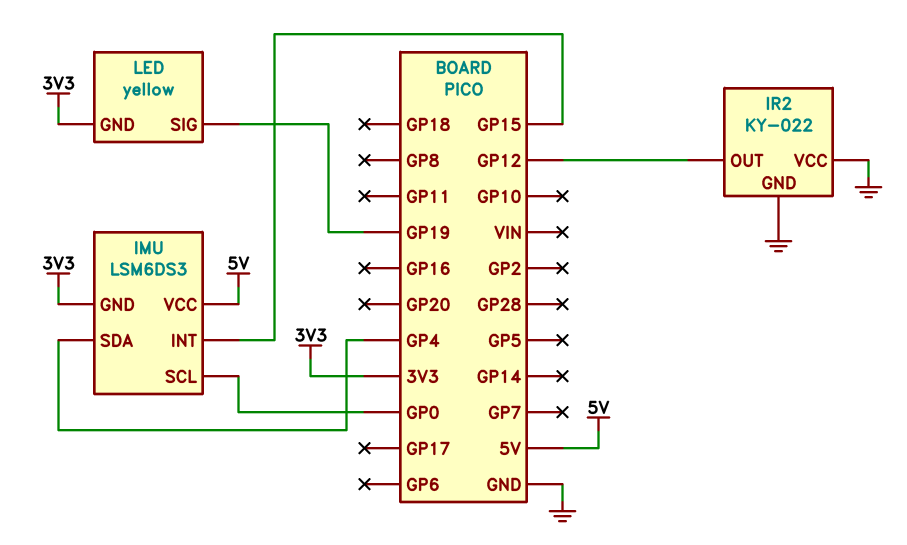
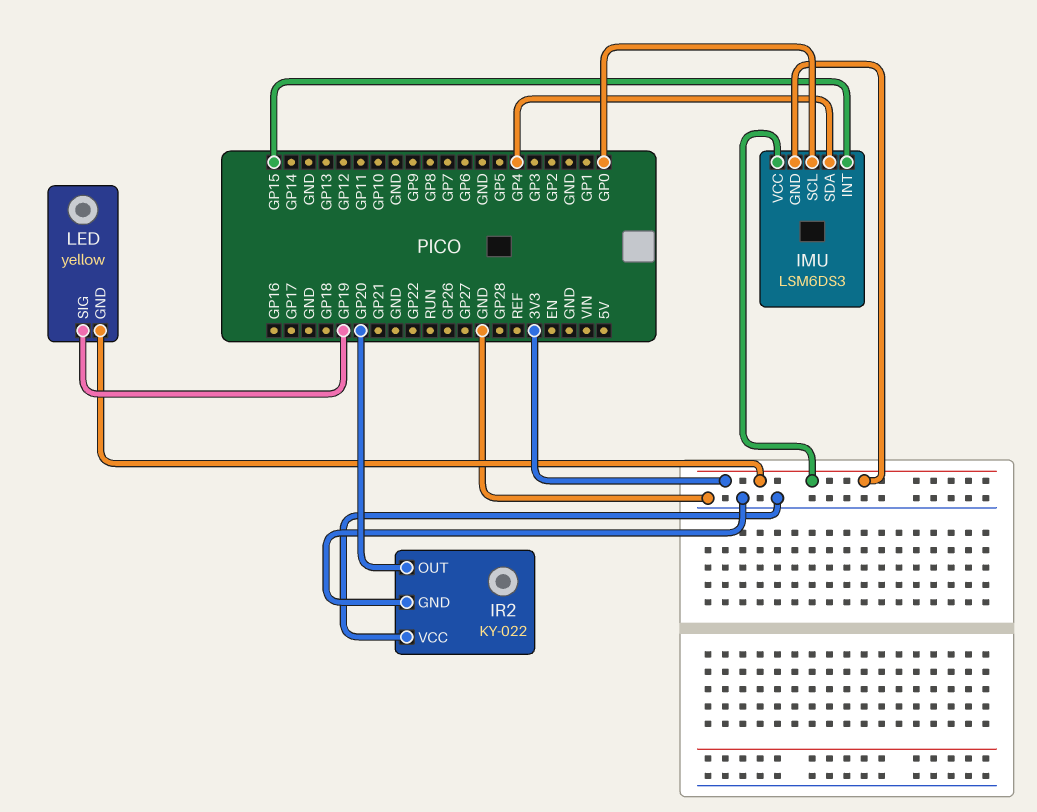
IMU pin VCC: 5V -> 3V3
IR2 pin OUT: GP12 -> GP20

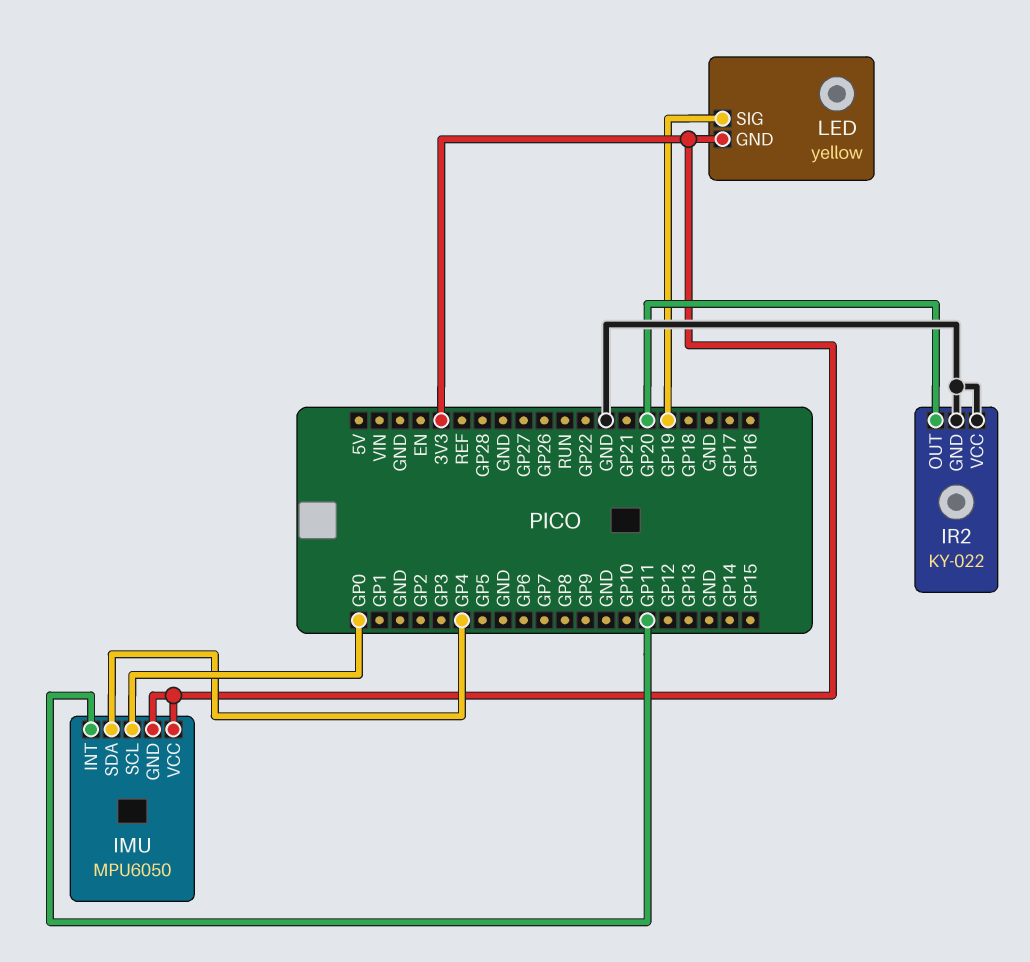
IMU: LSM6DS3 -> MPU6050
IMU pin INT: GP15 -> GP11

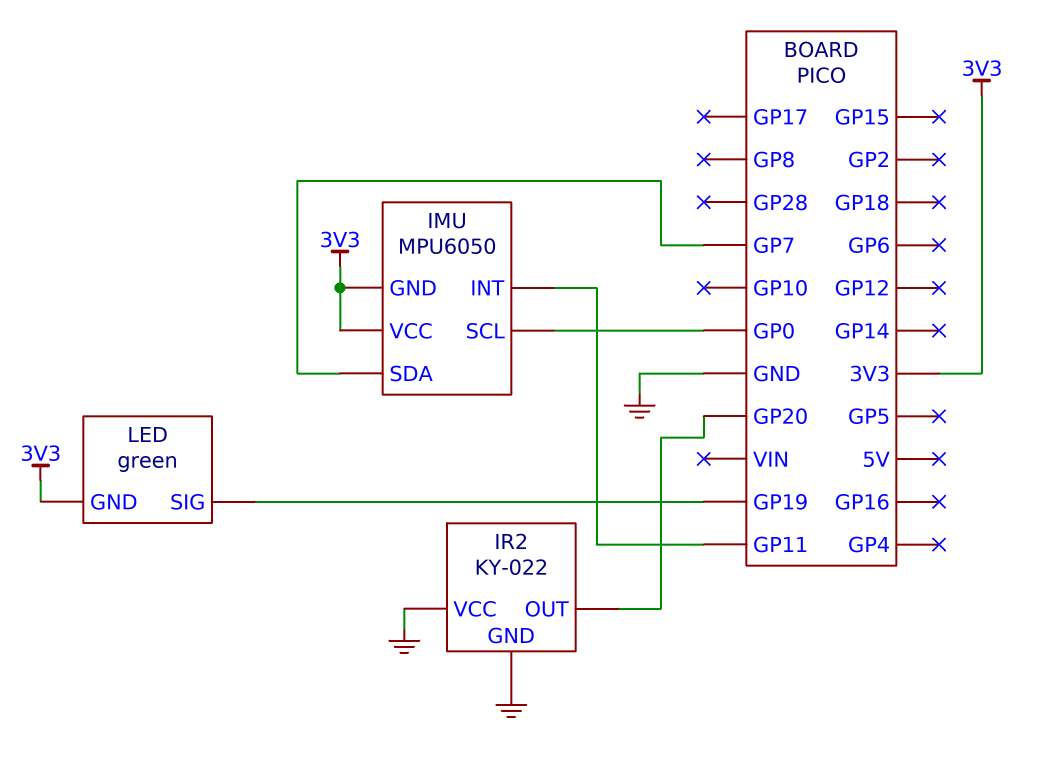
IMU pin SDA: GP4 -> GP7
LED: yellow -> green

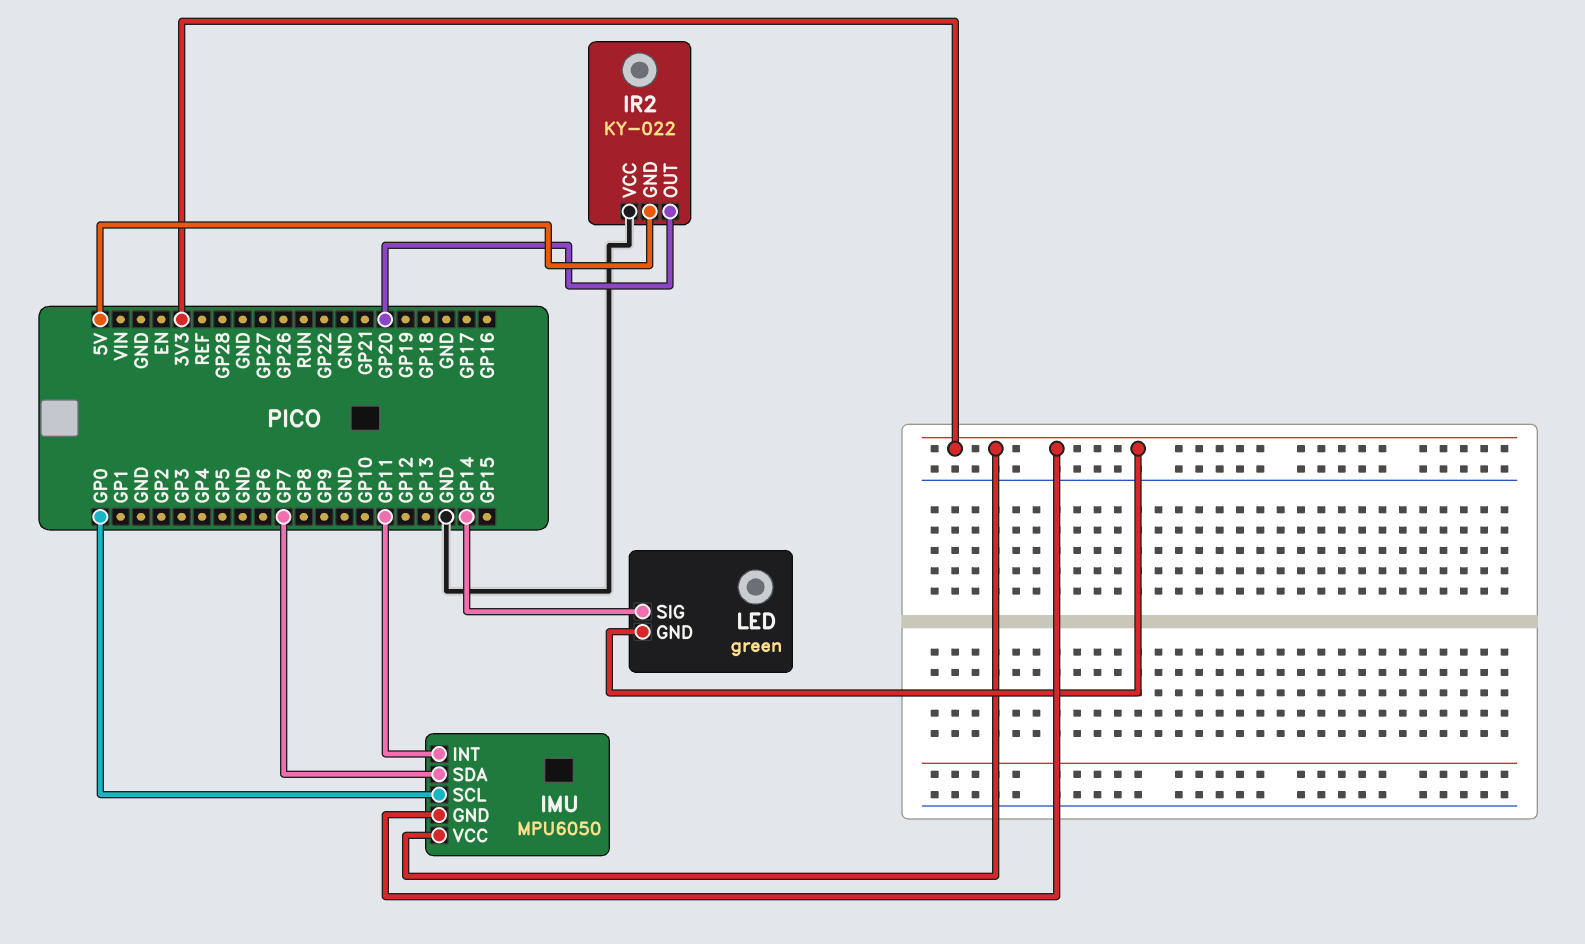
IR2 pin GND: GND -> 5V
LED pin SIG: GP19 -> GP14

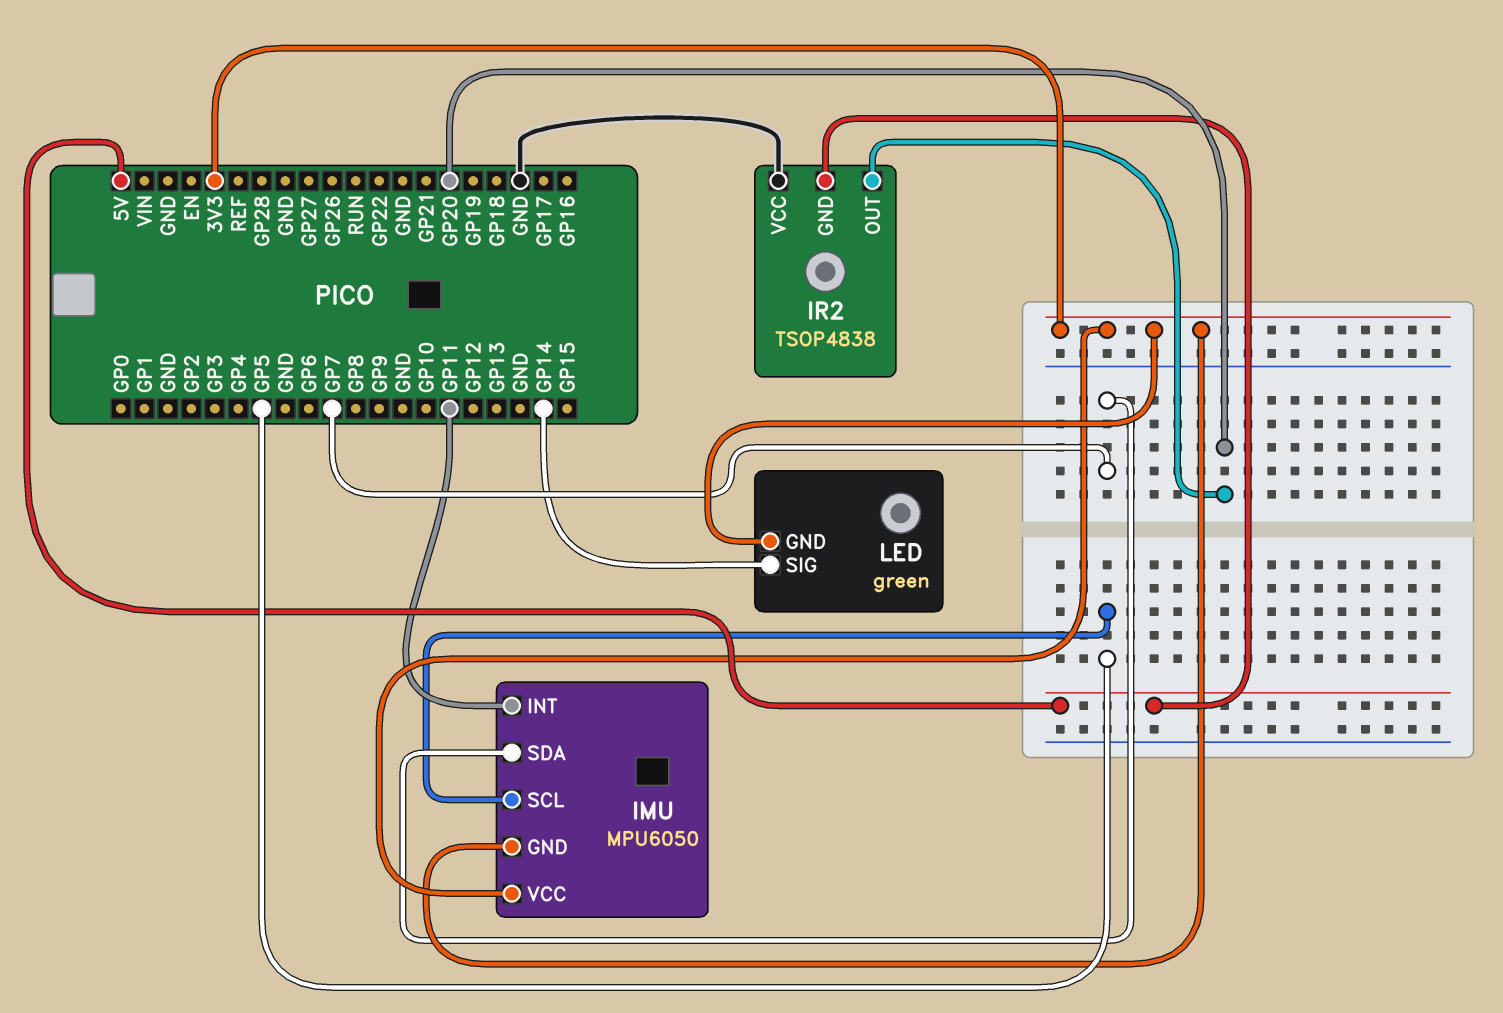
IMU pin SCL: GP0 -> GP5
IR2: KY-022 -> TSOP4838

